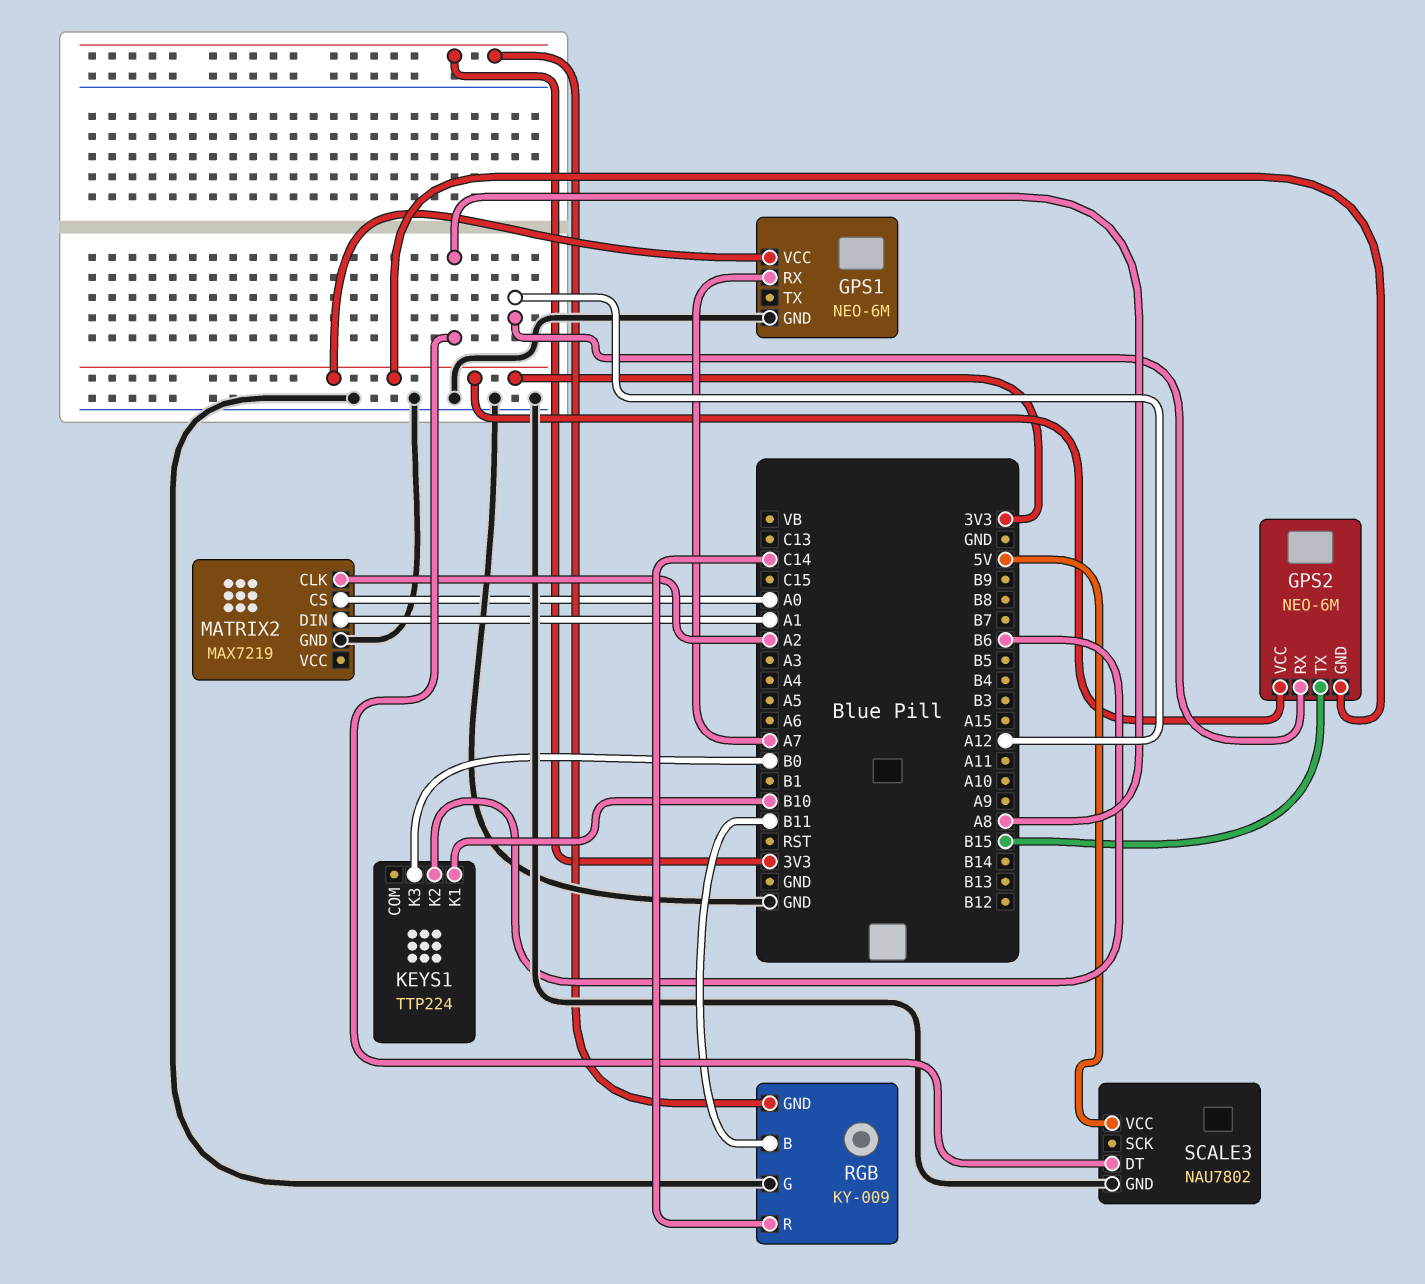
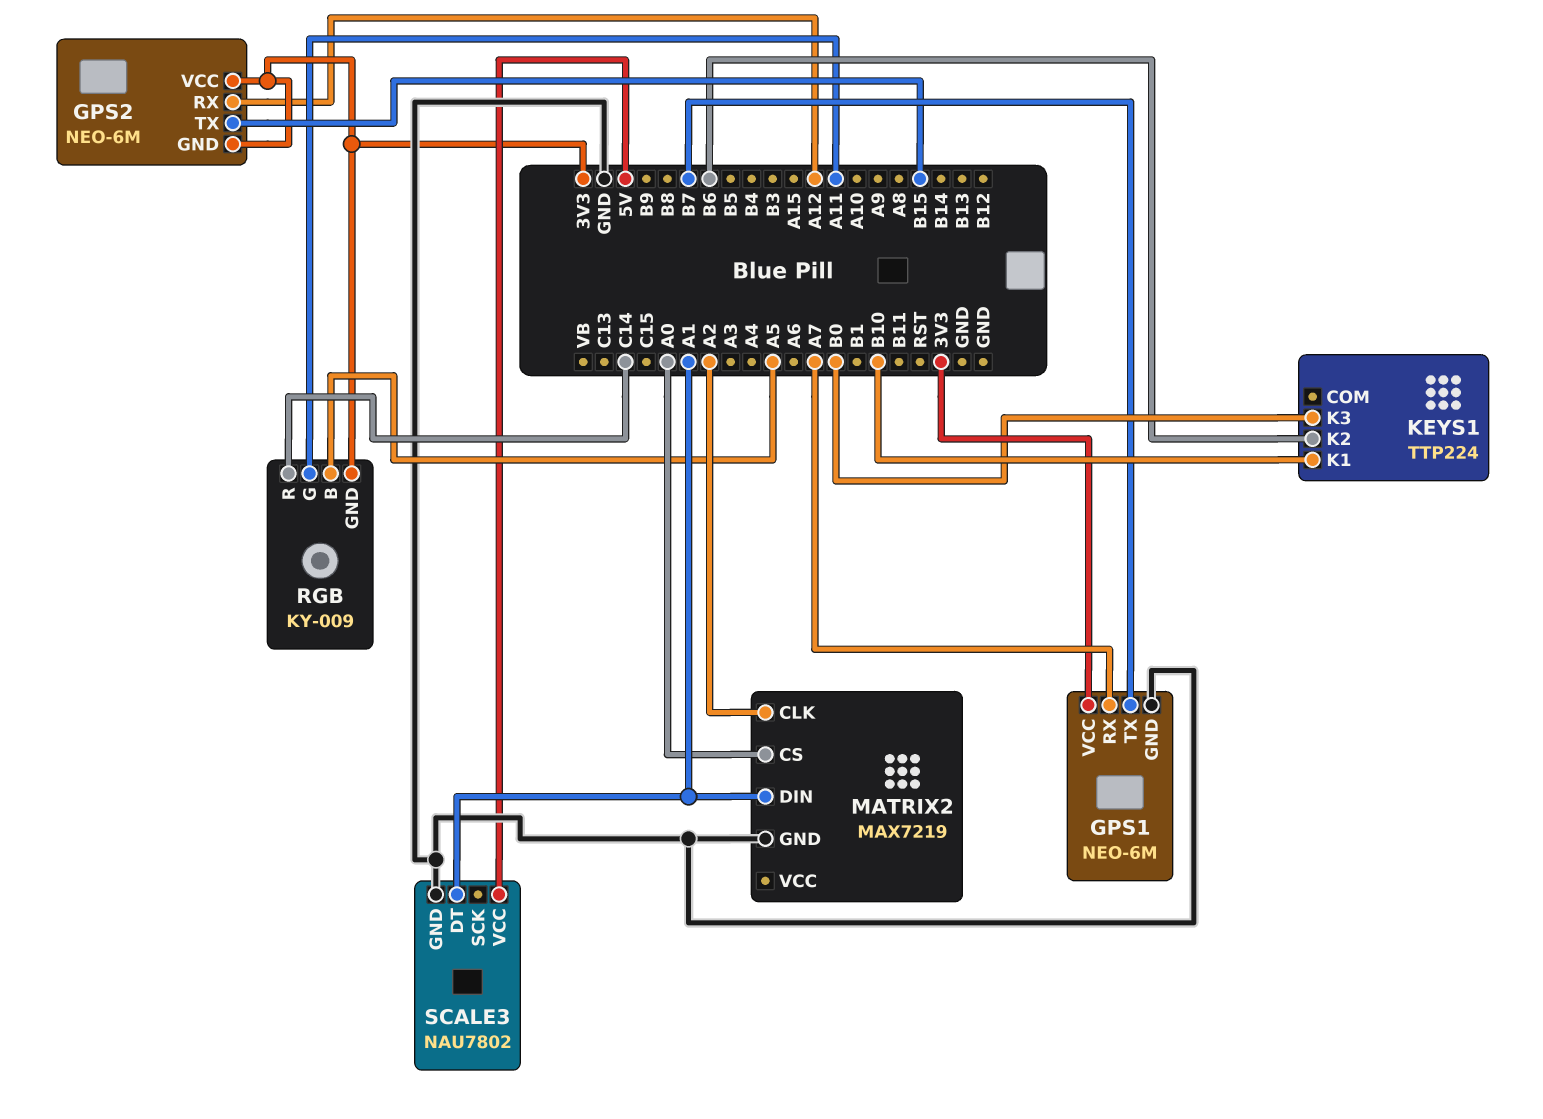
GPS1 pin TX: none -> B7
RGB pin B: B11 -> A5
RGB pin G: GND -> A11
SCALE3 pin DT: A8 -> A1

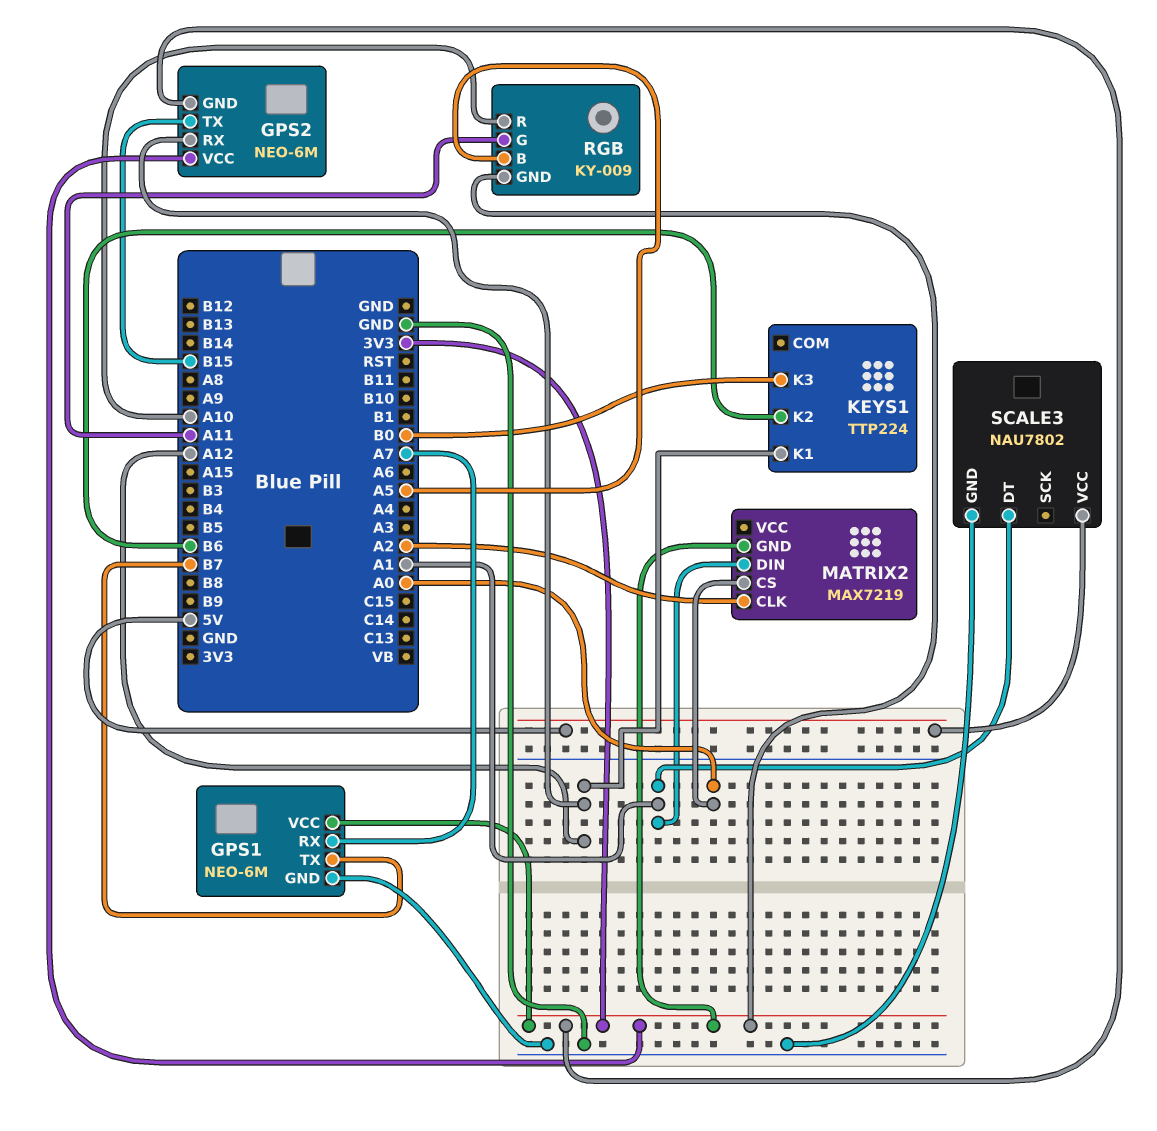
KEYS1 pin K1: B10 -> A12
MATRIX2 pin GND: GND -> 3V3
RGB pin R: C14 -> A10

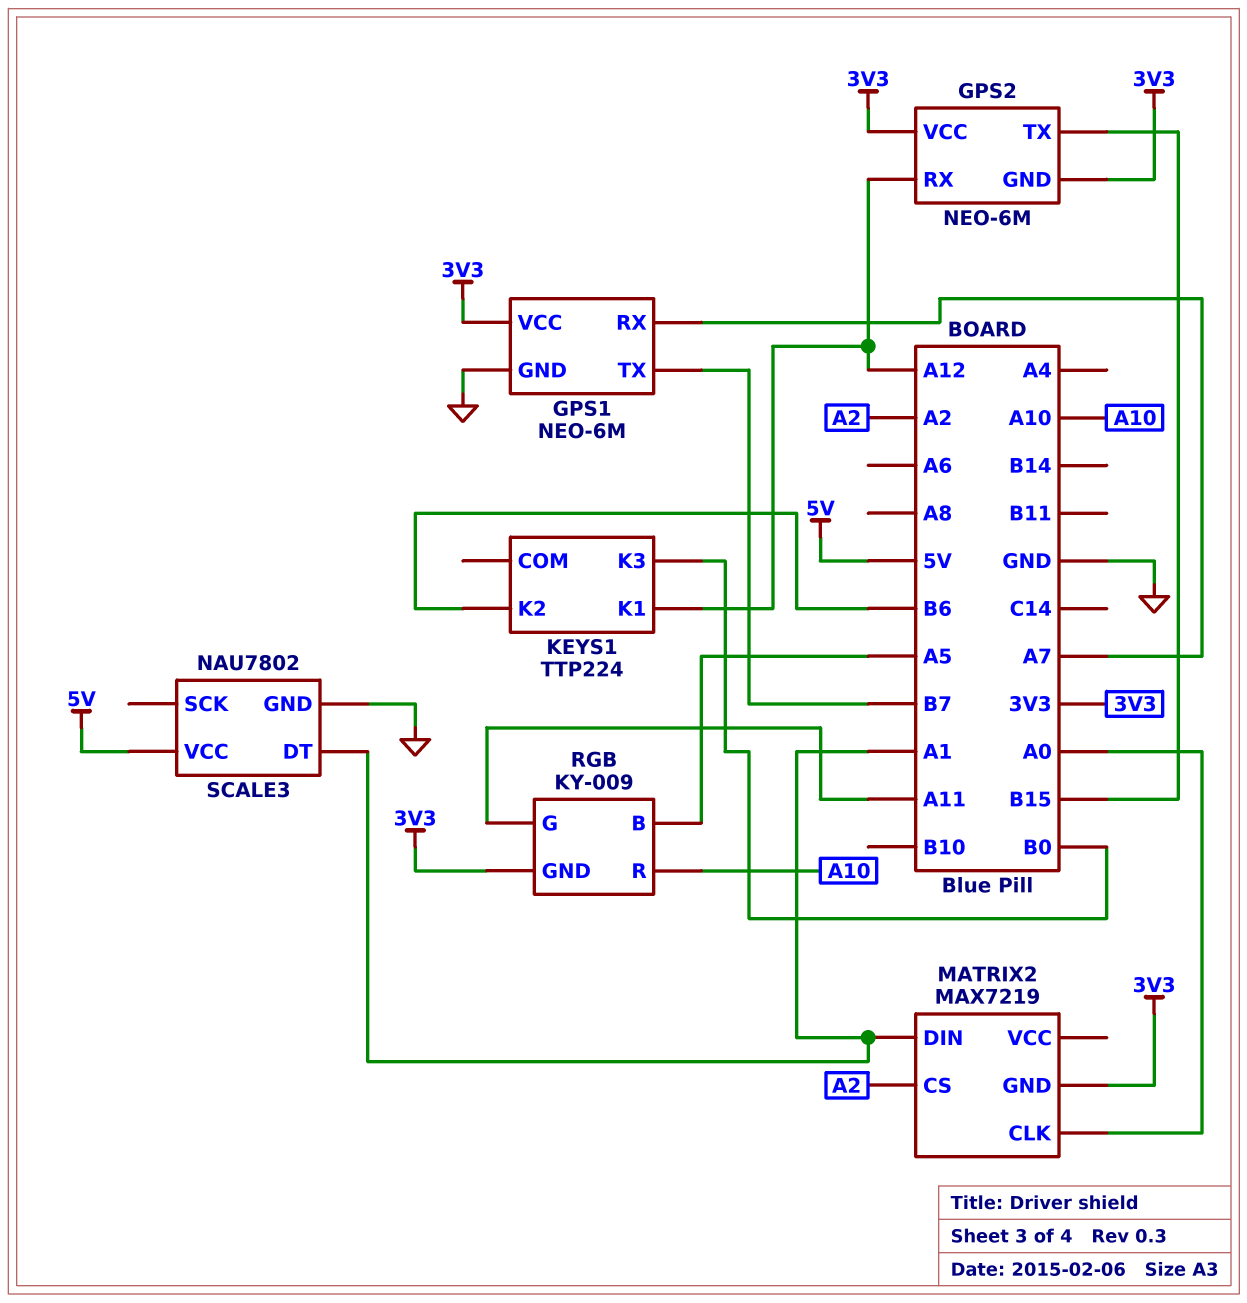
MATRIX2 pin CLK: A2 -> A0
MATRIX2 pin CS: A0 -> A2

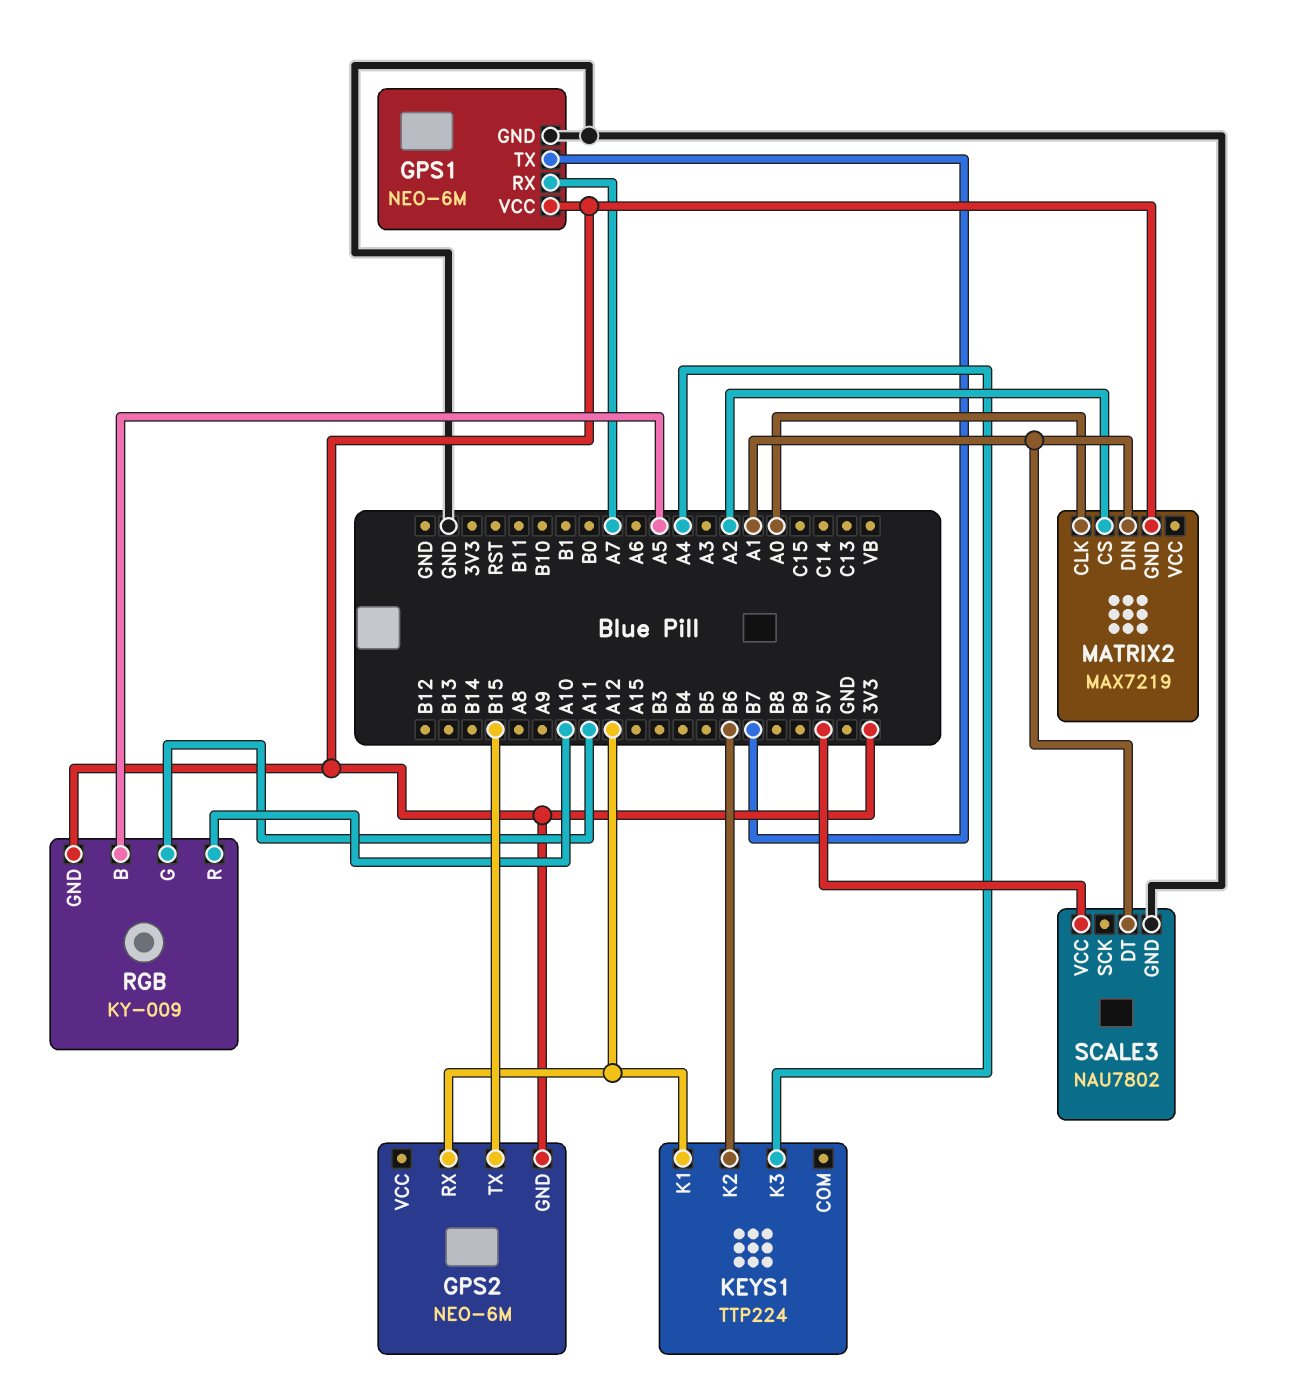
GPS2 pin VCC: 3V3 -> none
KEYS1 pin K3: B0 -> A4

